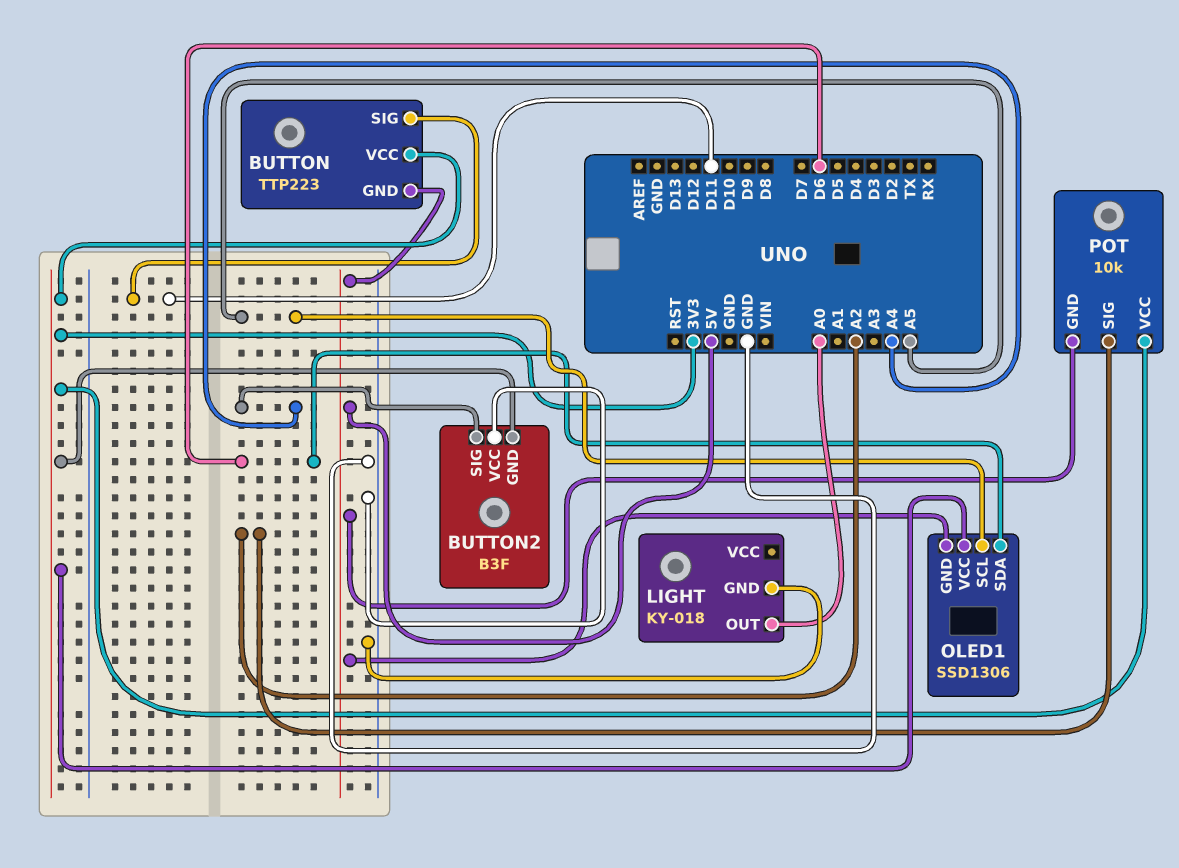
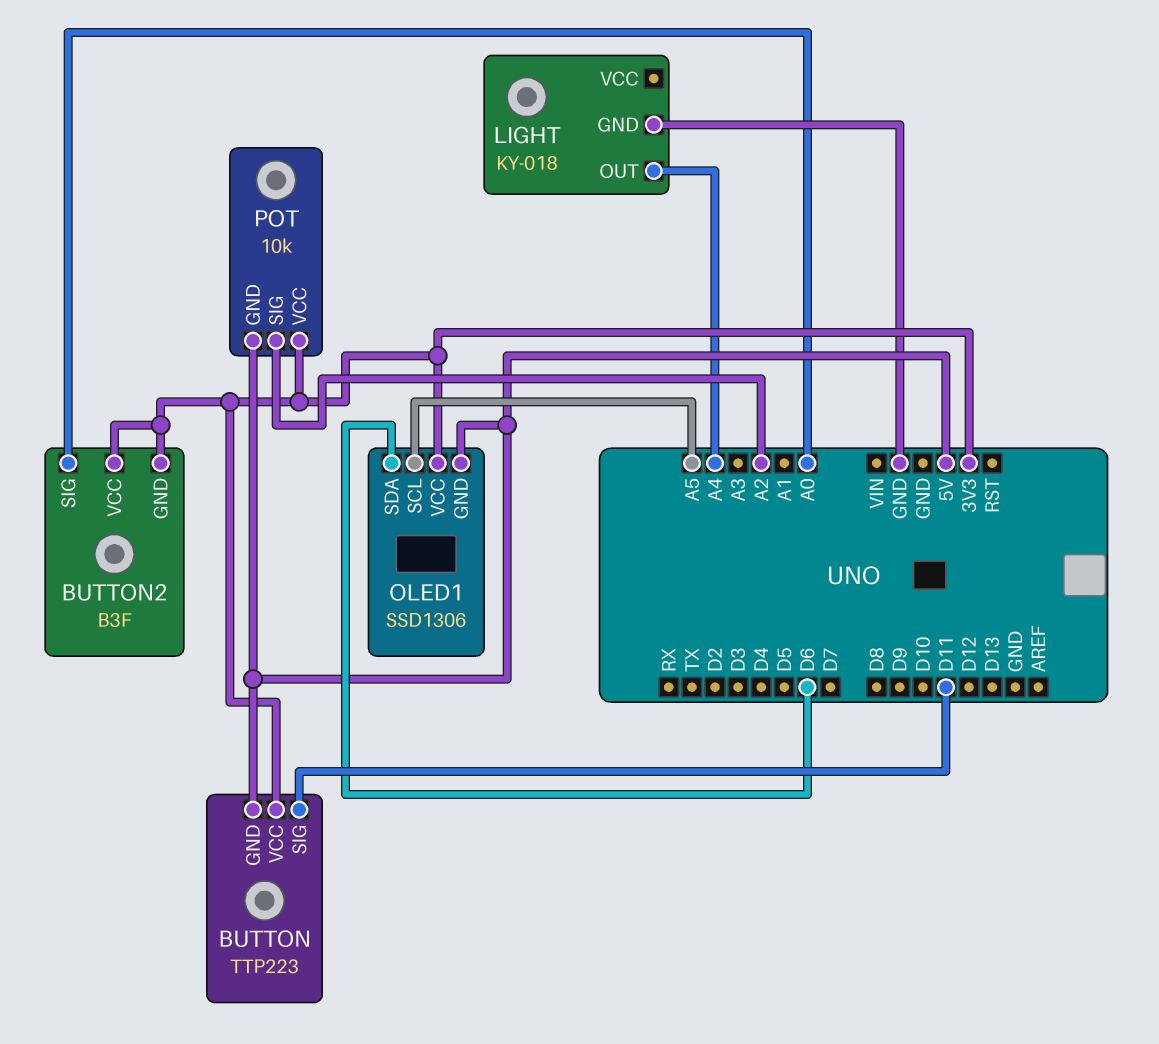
BUTTON2 pin SIG: A4 -> A0
BUTTON2 pin VCC: GND -> 3V3
LIGHT pin OUT: A0 -> A4

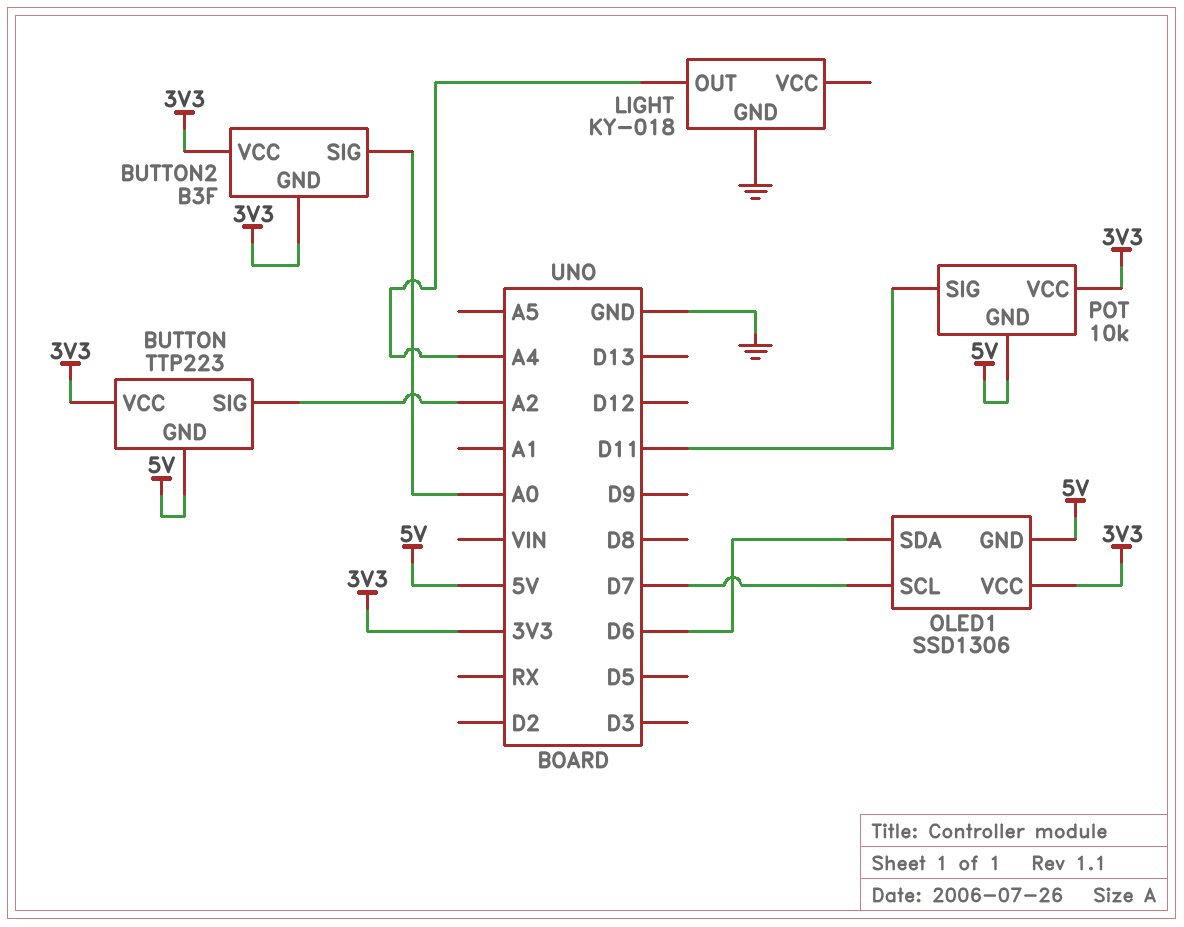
BUTTON pin SIG: D11 -> A2
OLED1 pin SCL: A5 -> D7
POT pin SIG: A2 -> D11

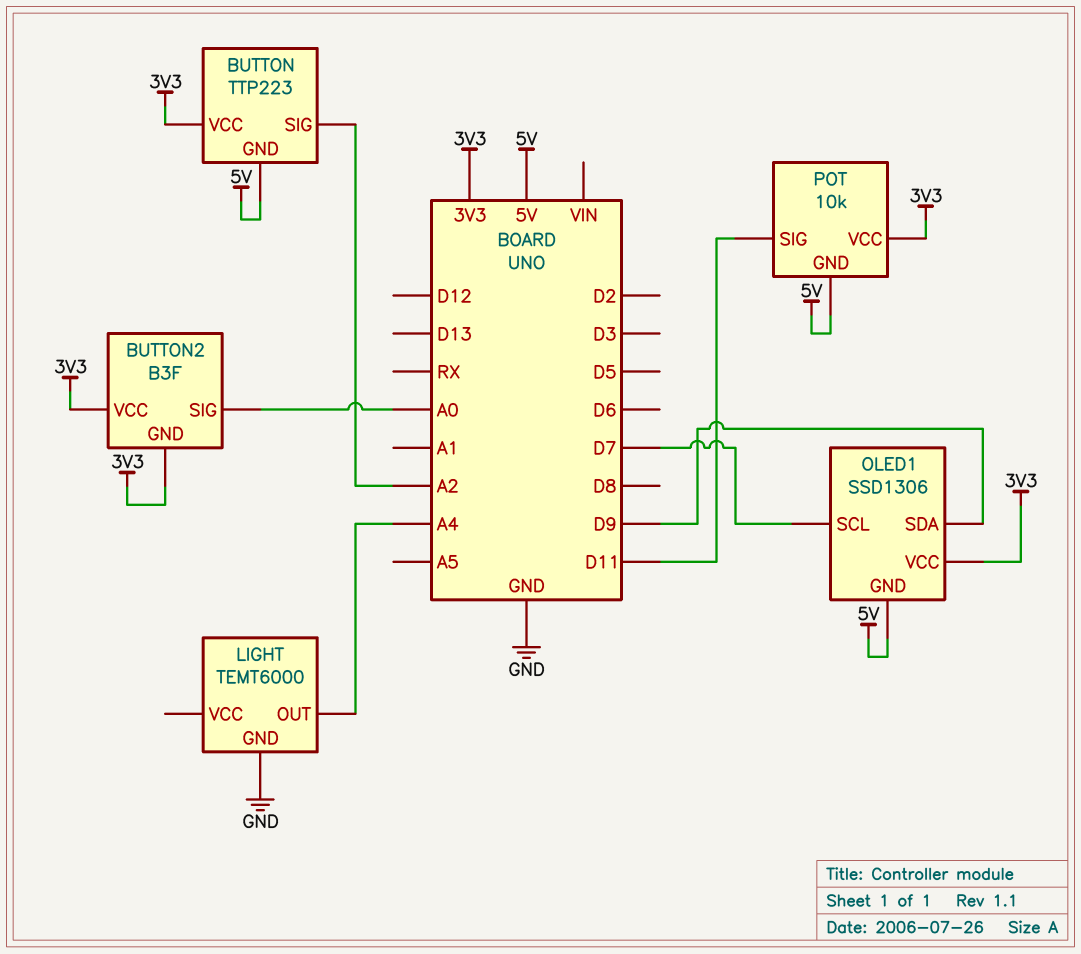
LIGHT: KY-018 -> TEMT6000
OLED1 pin SDA: D6 -> D9

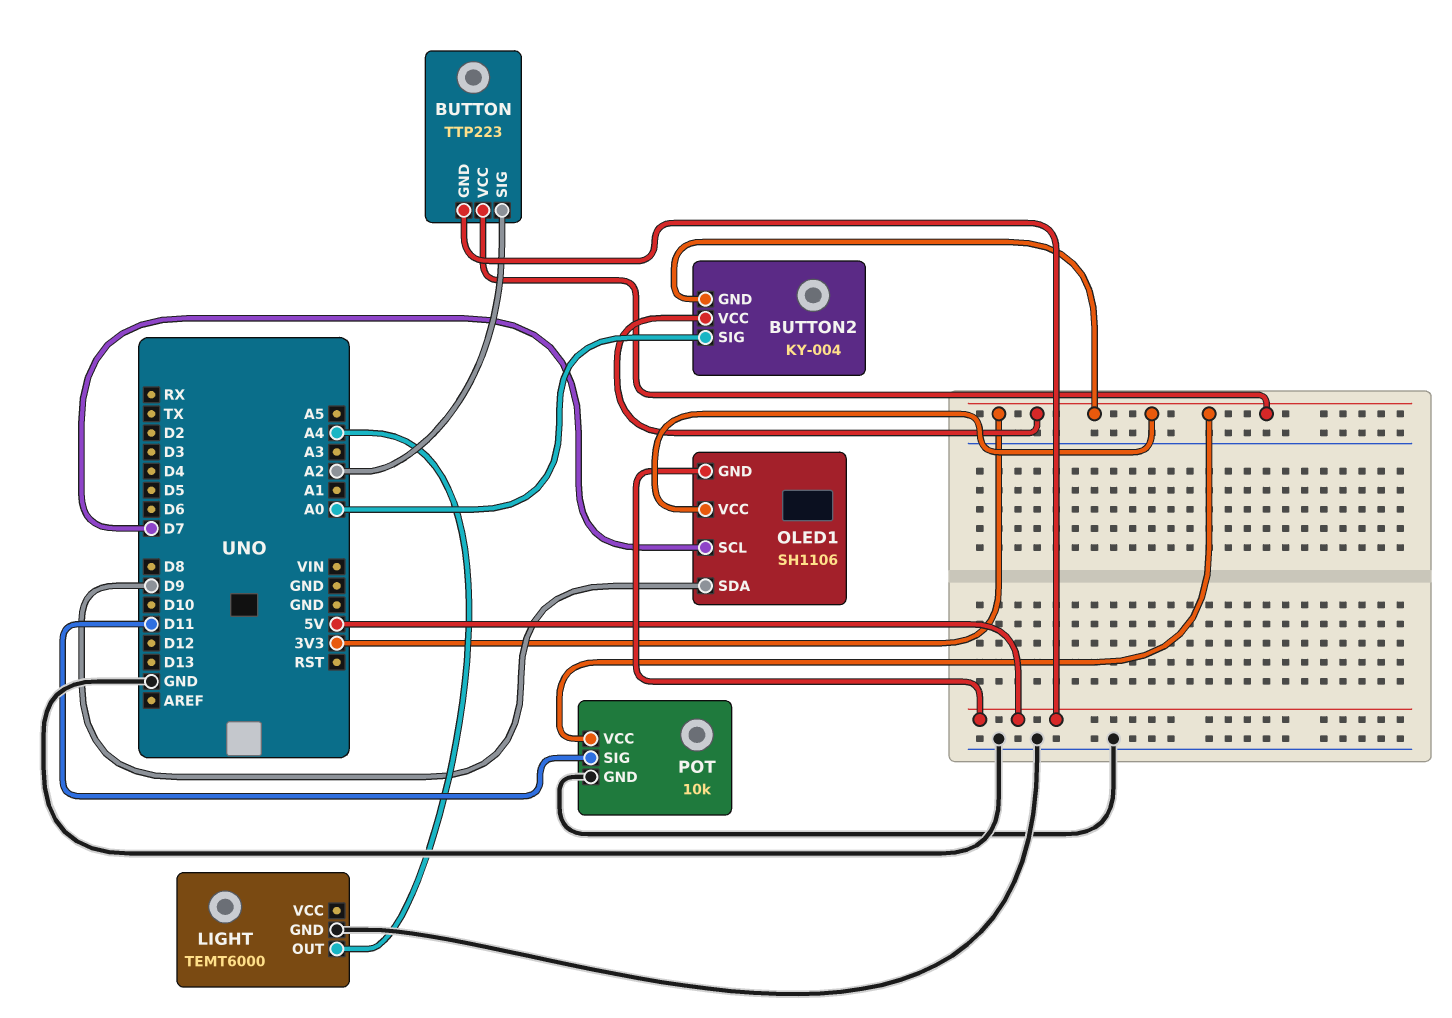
BUTTON2: B3F -> KY-004
OLED1: SSD1306 -> SH1106
POT pin GND: 5V -> GND

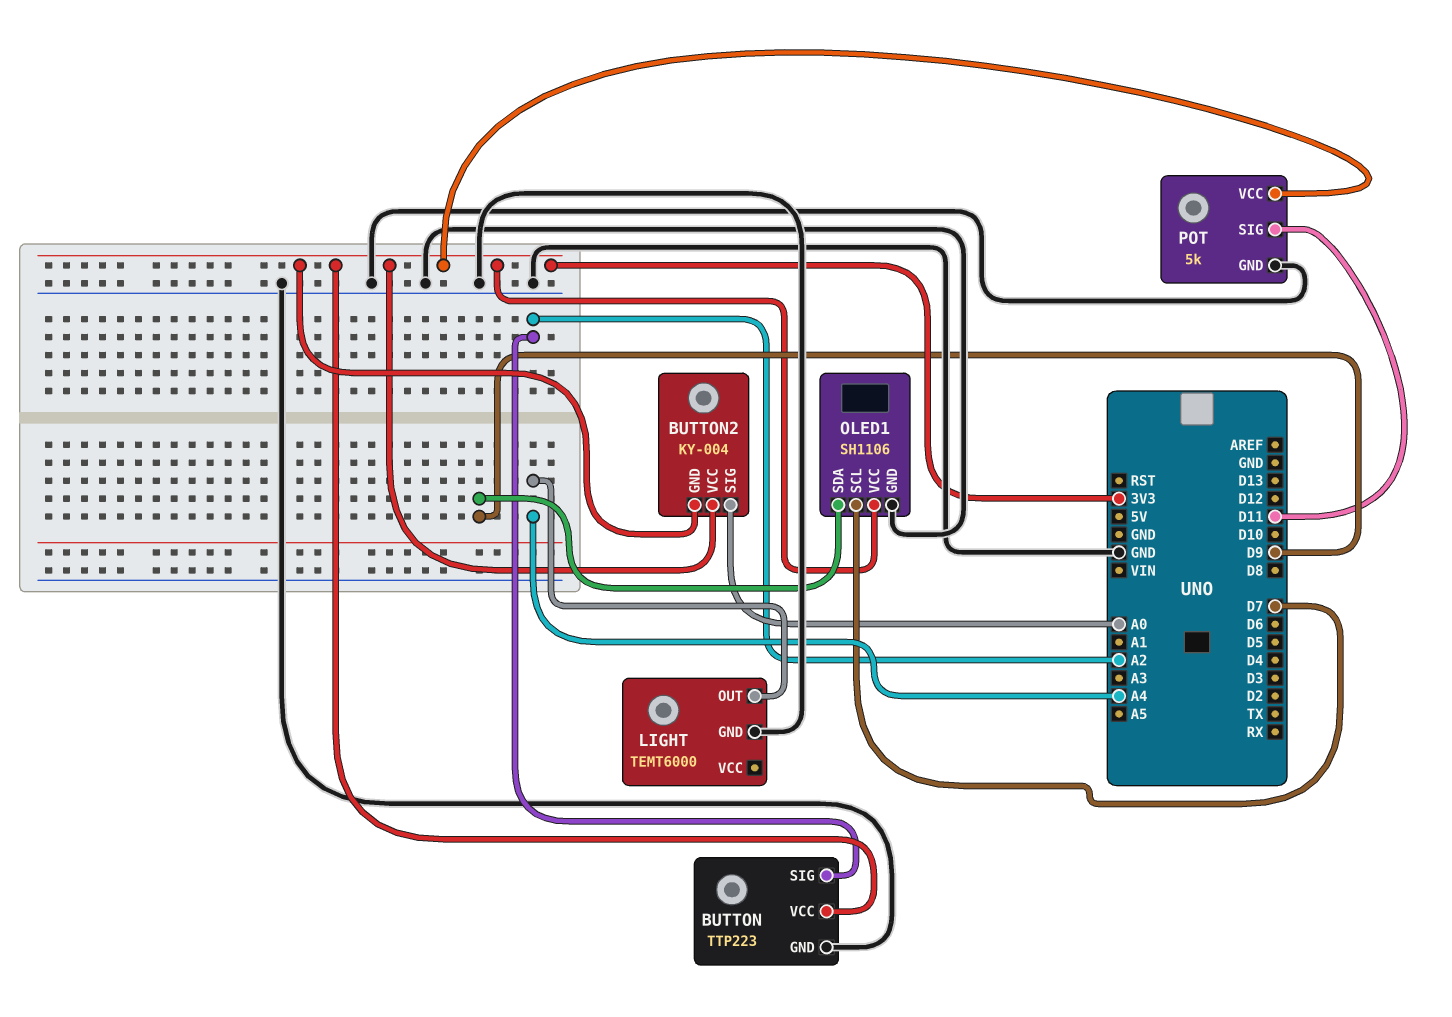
BUTTON pin GND: 5V -> GND
OLED1 pin GND: 5V -> GND
POT: 10k -> 5k

